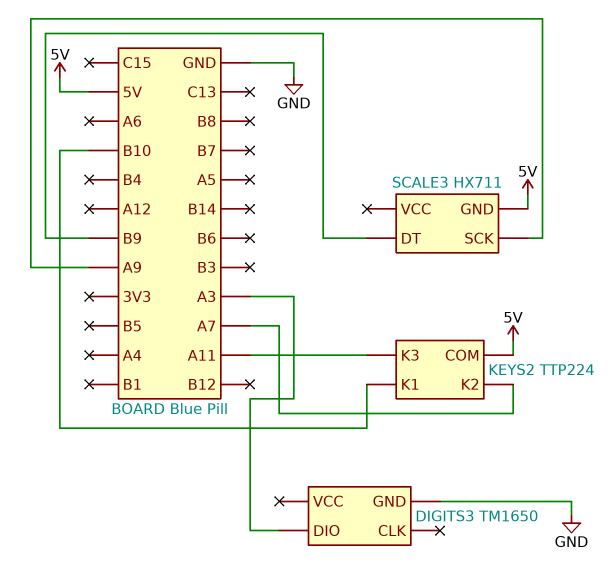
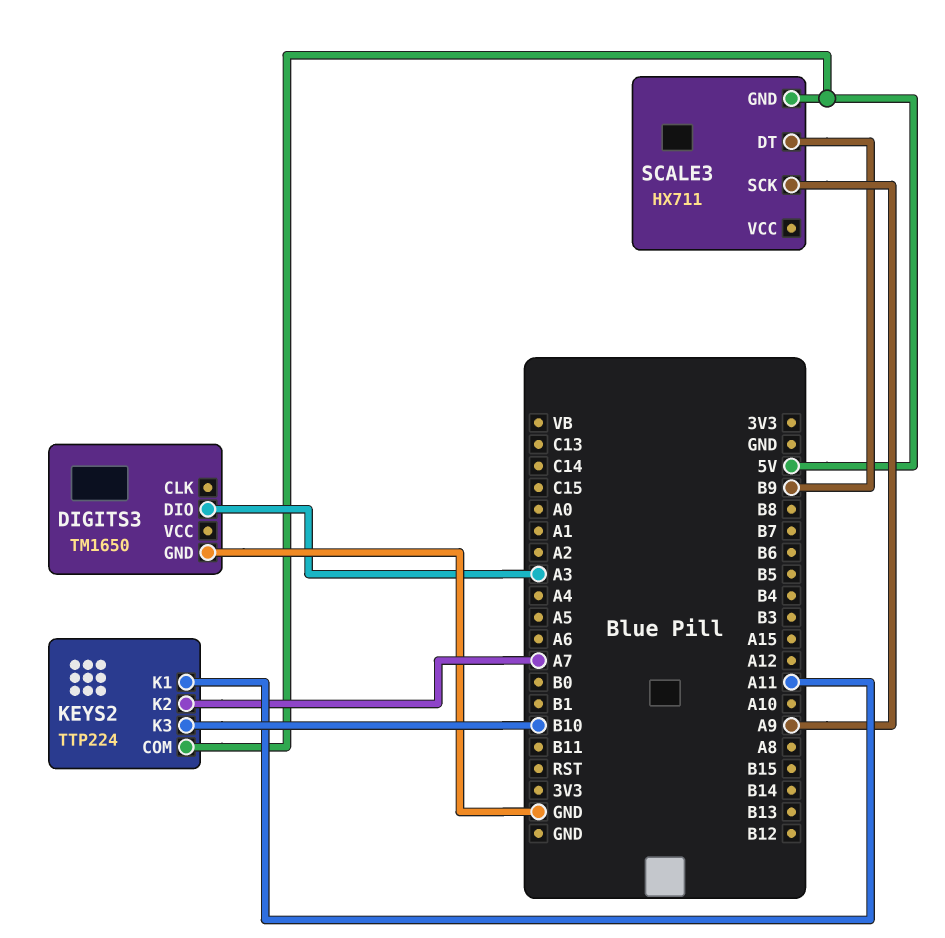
KEYS2 pin K1: B10 -> A11
KEYS2 pin K3: A11 -> B10

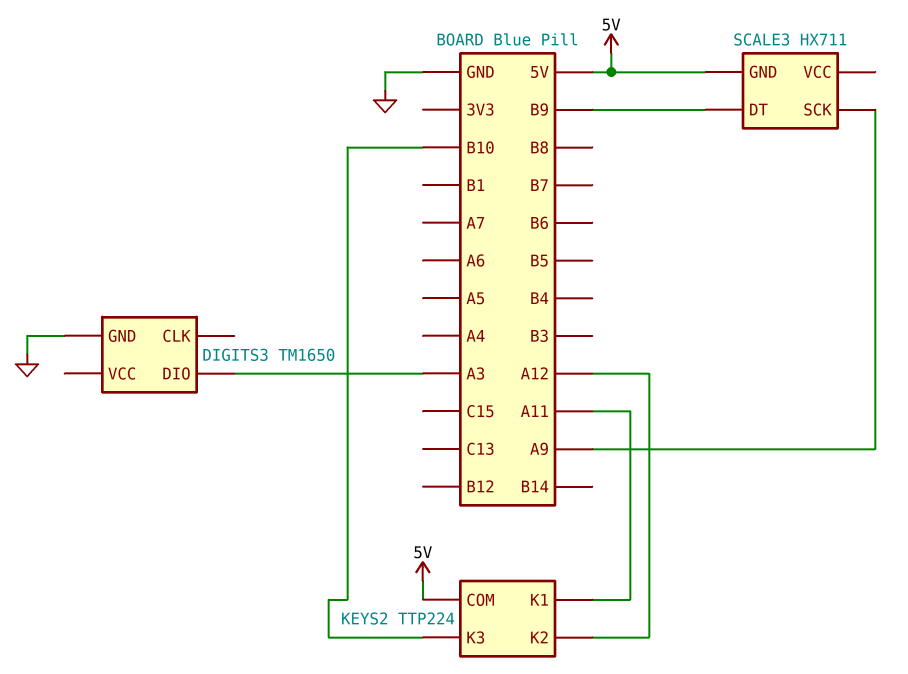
KEYS2 pin K2: A7 -> A12

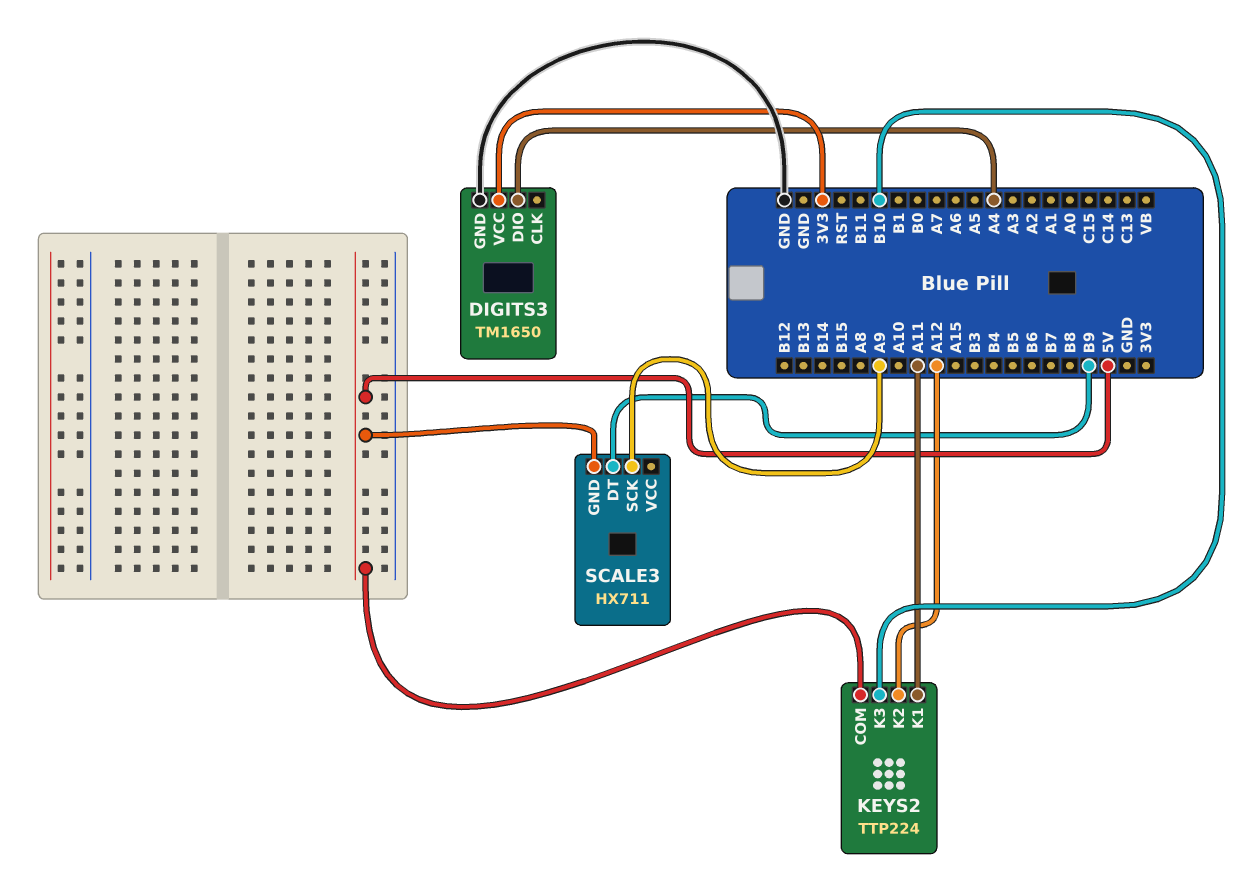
DIGITS3 pin DIO: A3 -> A4
DIGITS3 pin VCC: none -> 3V3

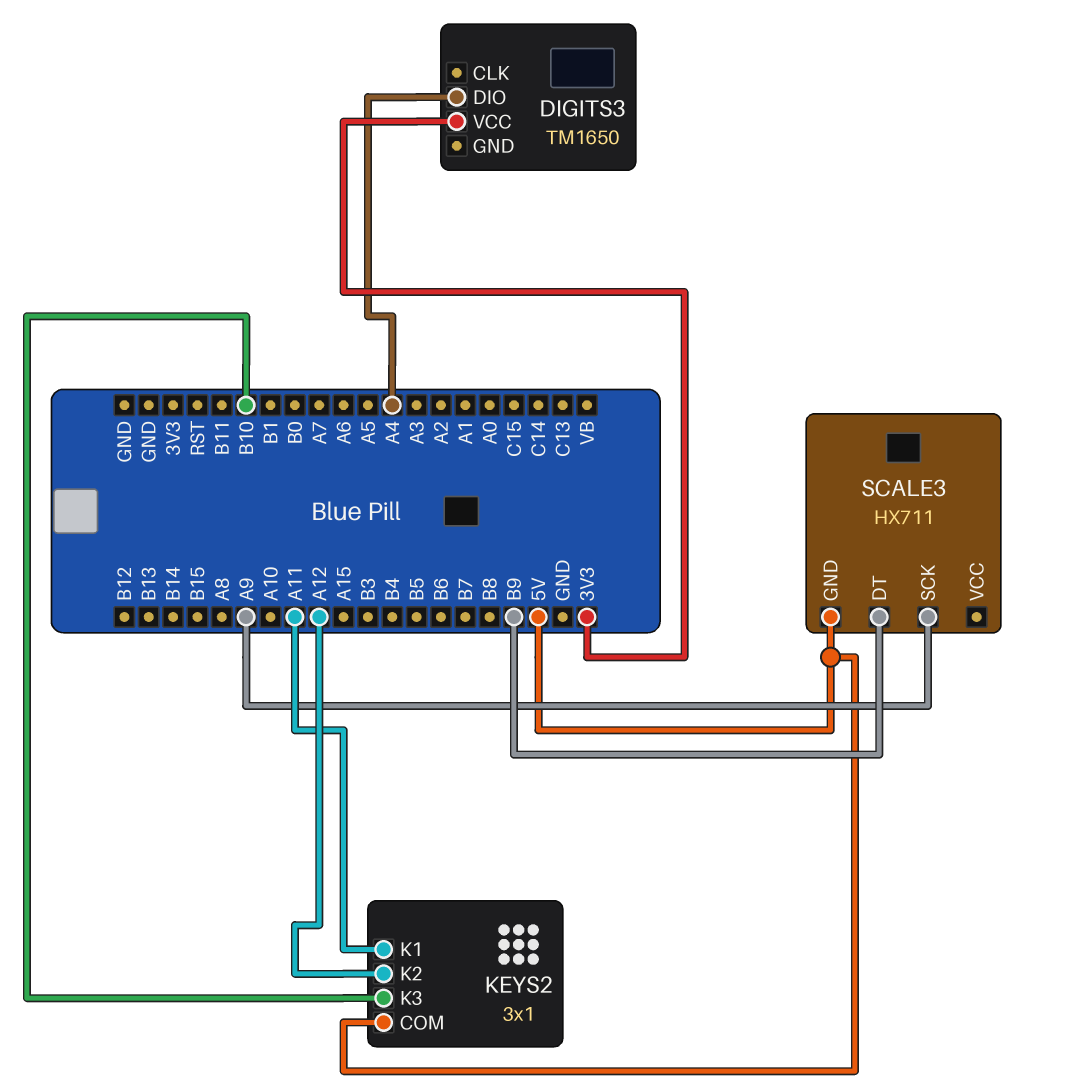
DIGITS3 pin GND: GND -> none
KEYS2: TTP224 -> 3x1

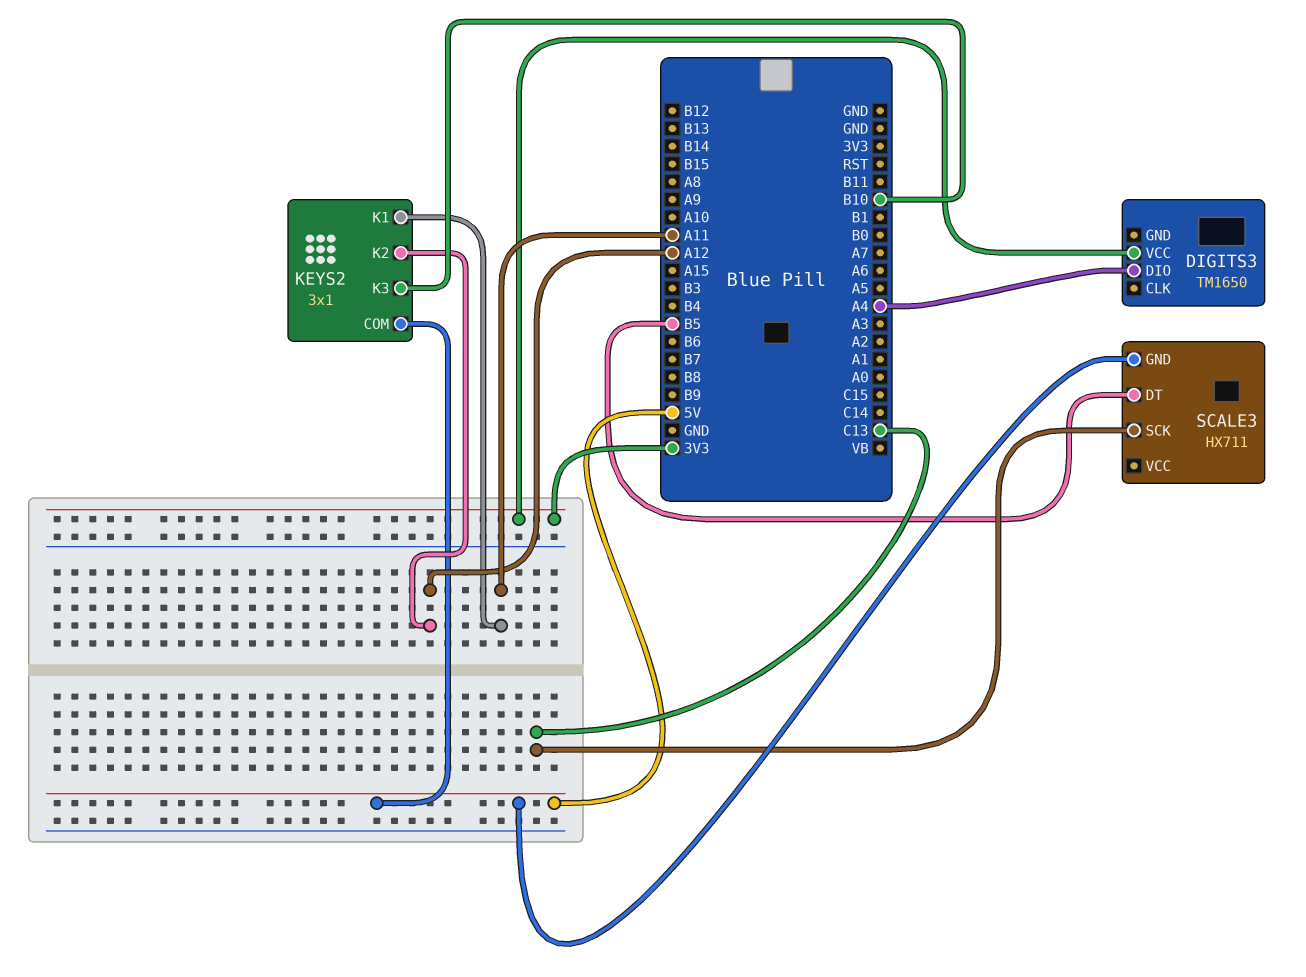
SCALE3 pin DT: B9 -> B5
SCALE3 pin SCK: A9 -> C13

